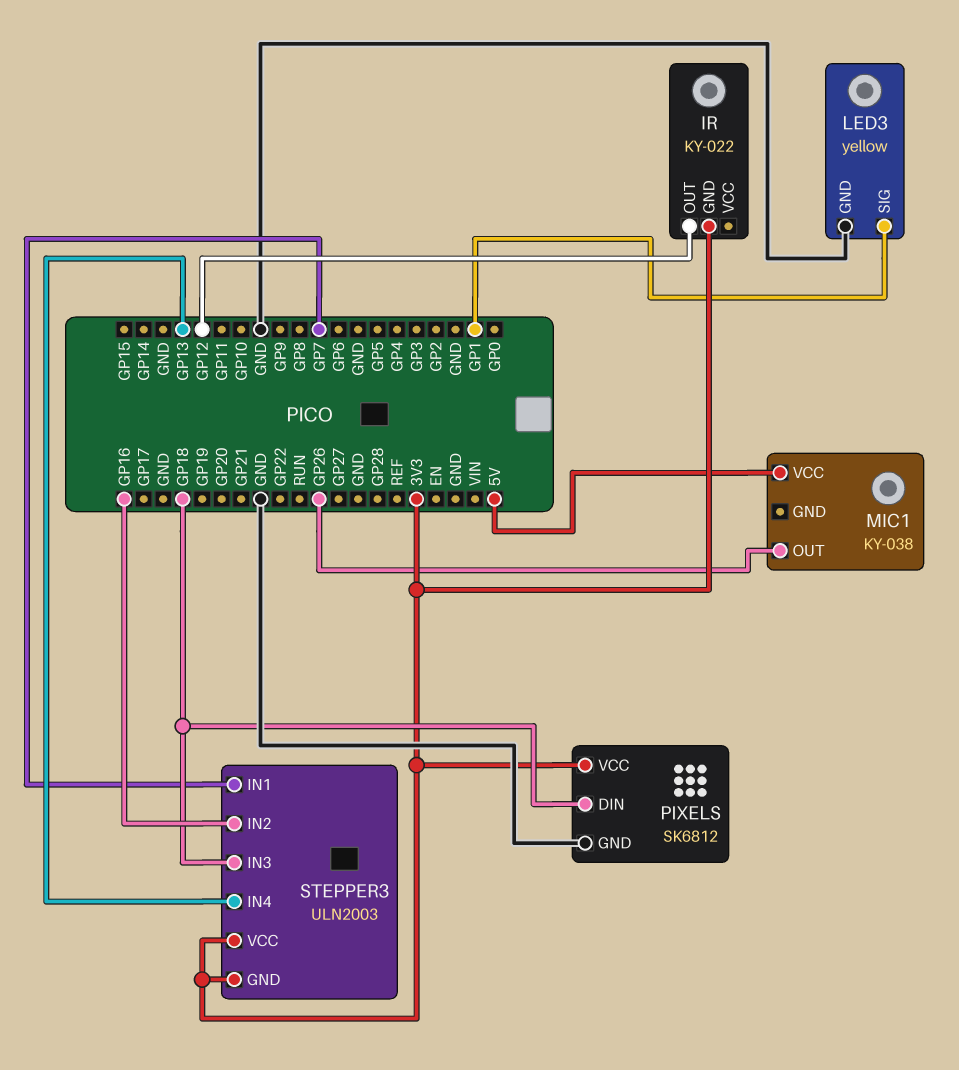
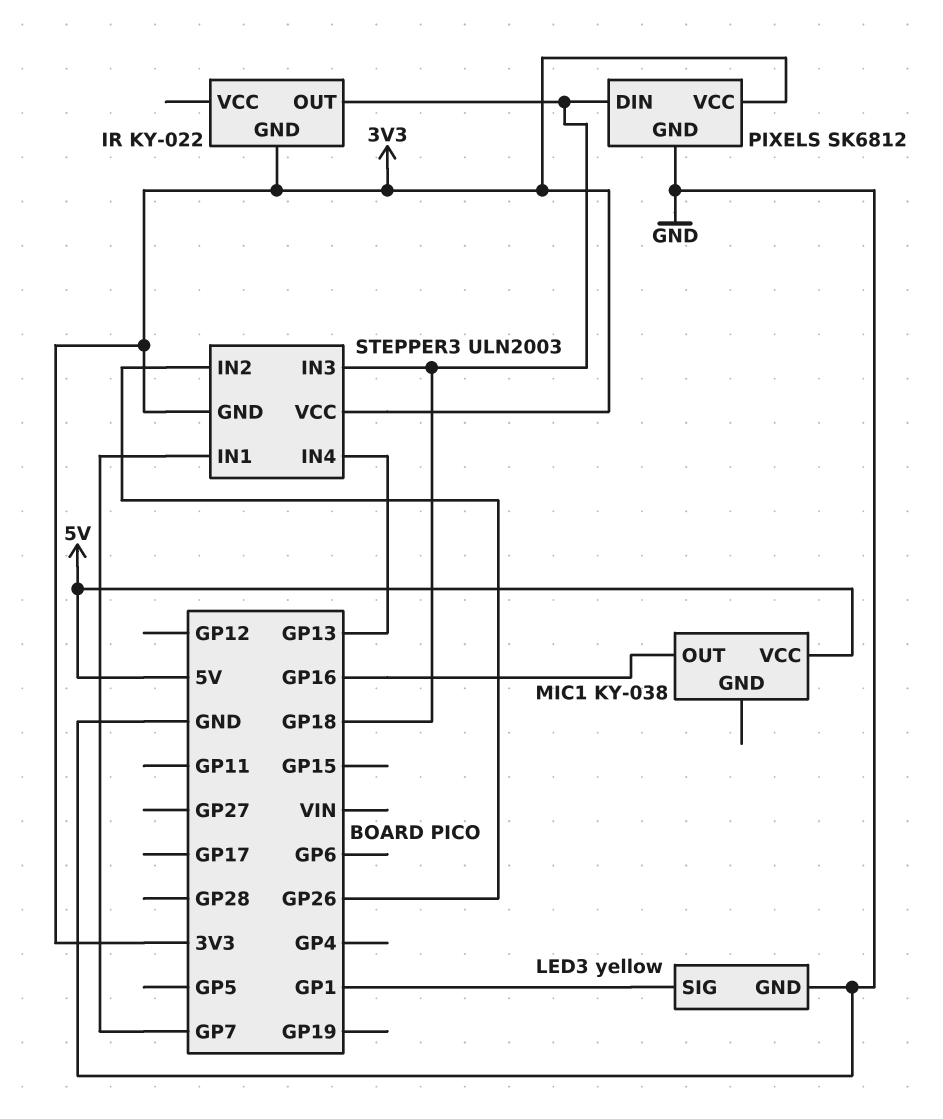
IR pin OUT: GP12 -> GP18
MIC1 pin OUT: GP26 -> GP16
STEPPER3 pin IN2: GP16 -> GP26

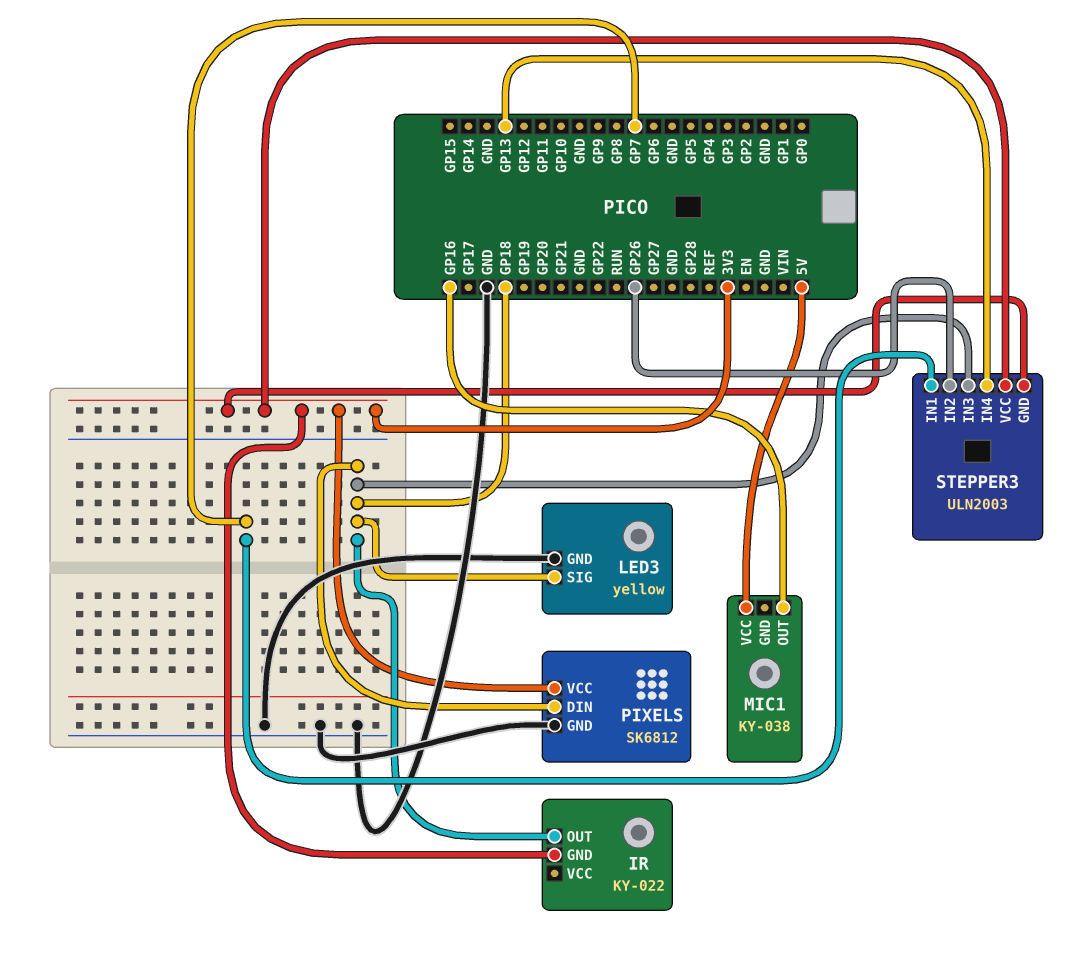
LED3 pin SIG: GP1 -> GP18

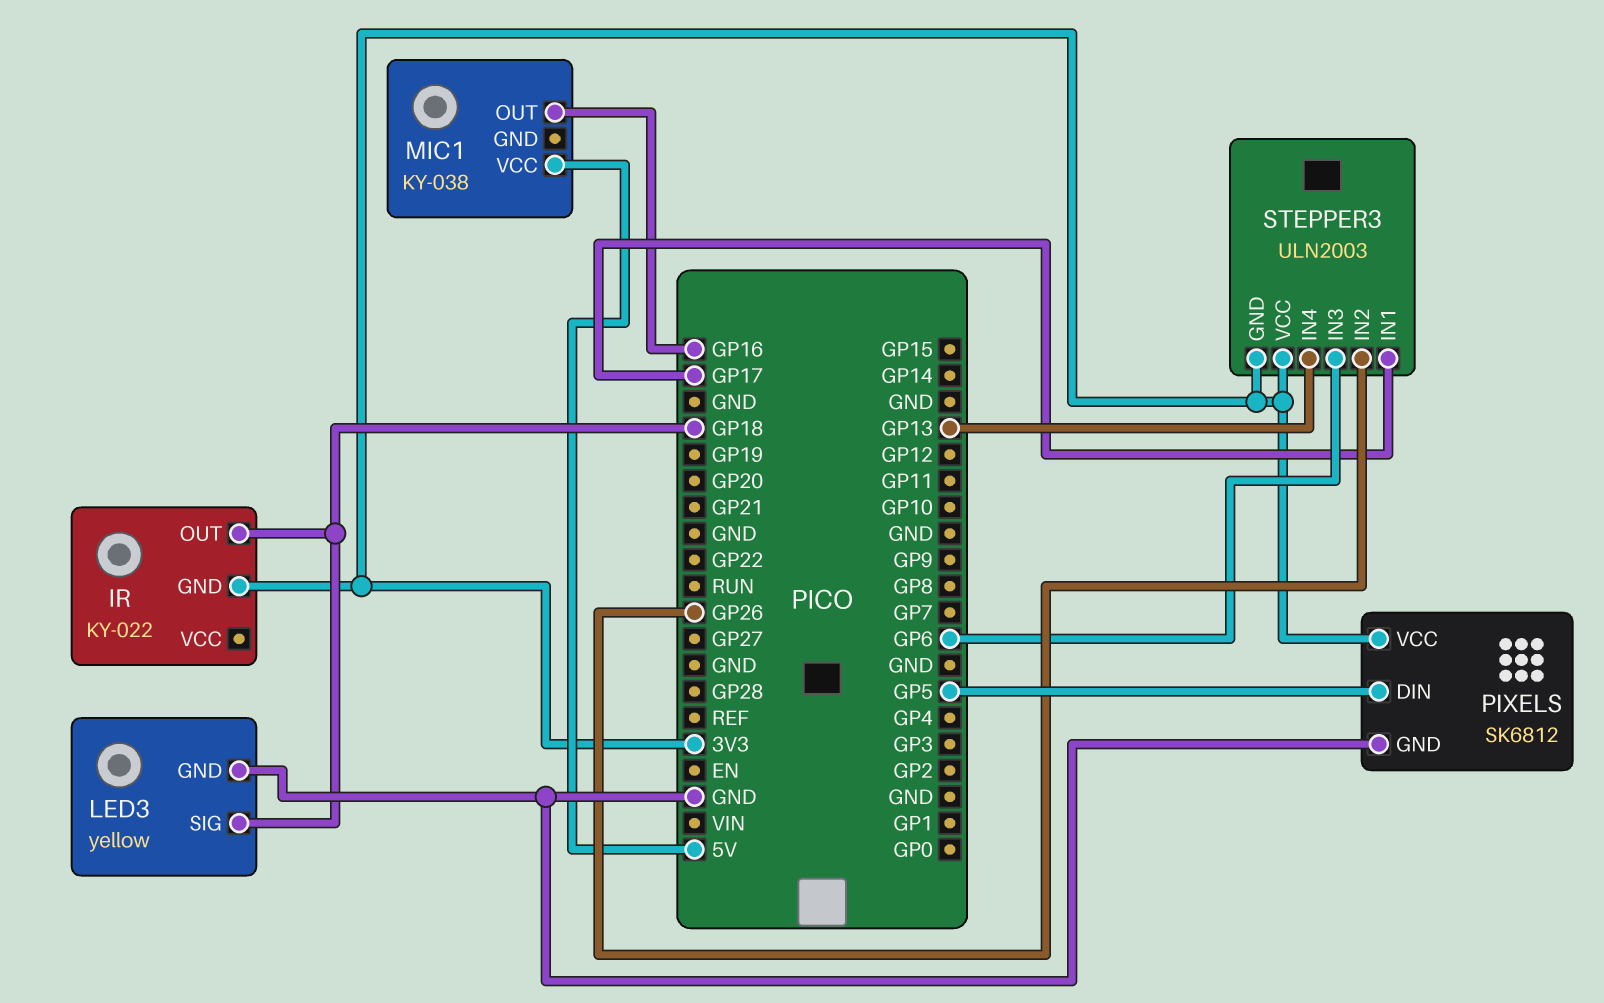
PIXELS pin DIN: GP18 -> GP5
STEPPER3 pin IN1: GP7 -> GP17
STEPPER3 pin IN3: GP18 -> GP6

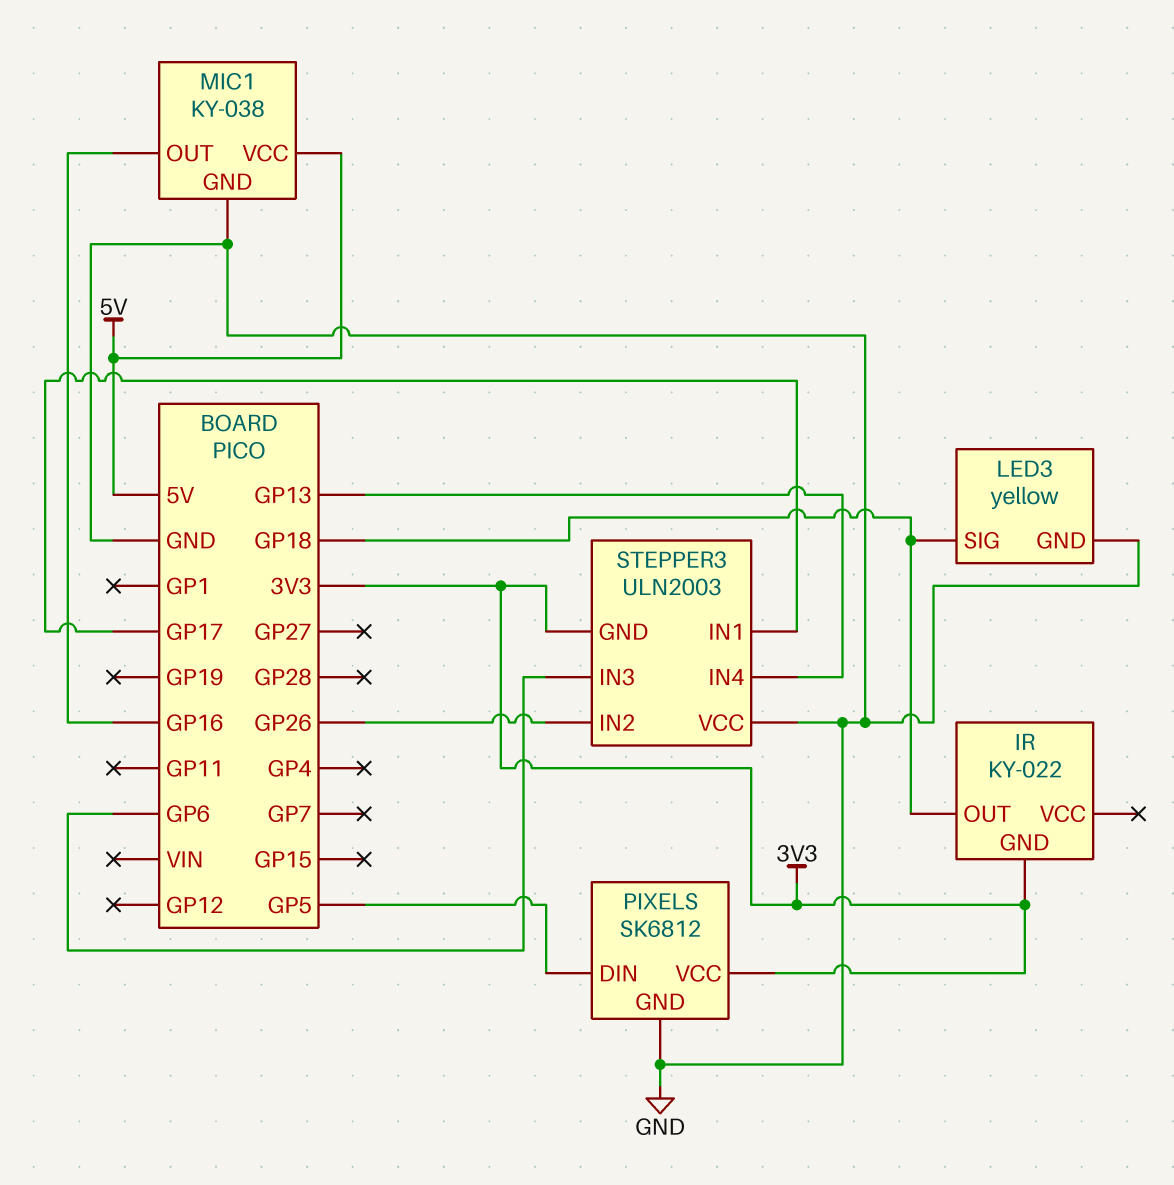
MIC1 pin GND: none -> GND
STEPPER3 pin VCC: 3V3 -> GND

